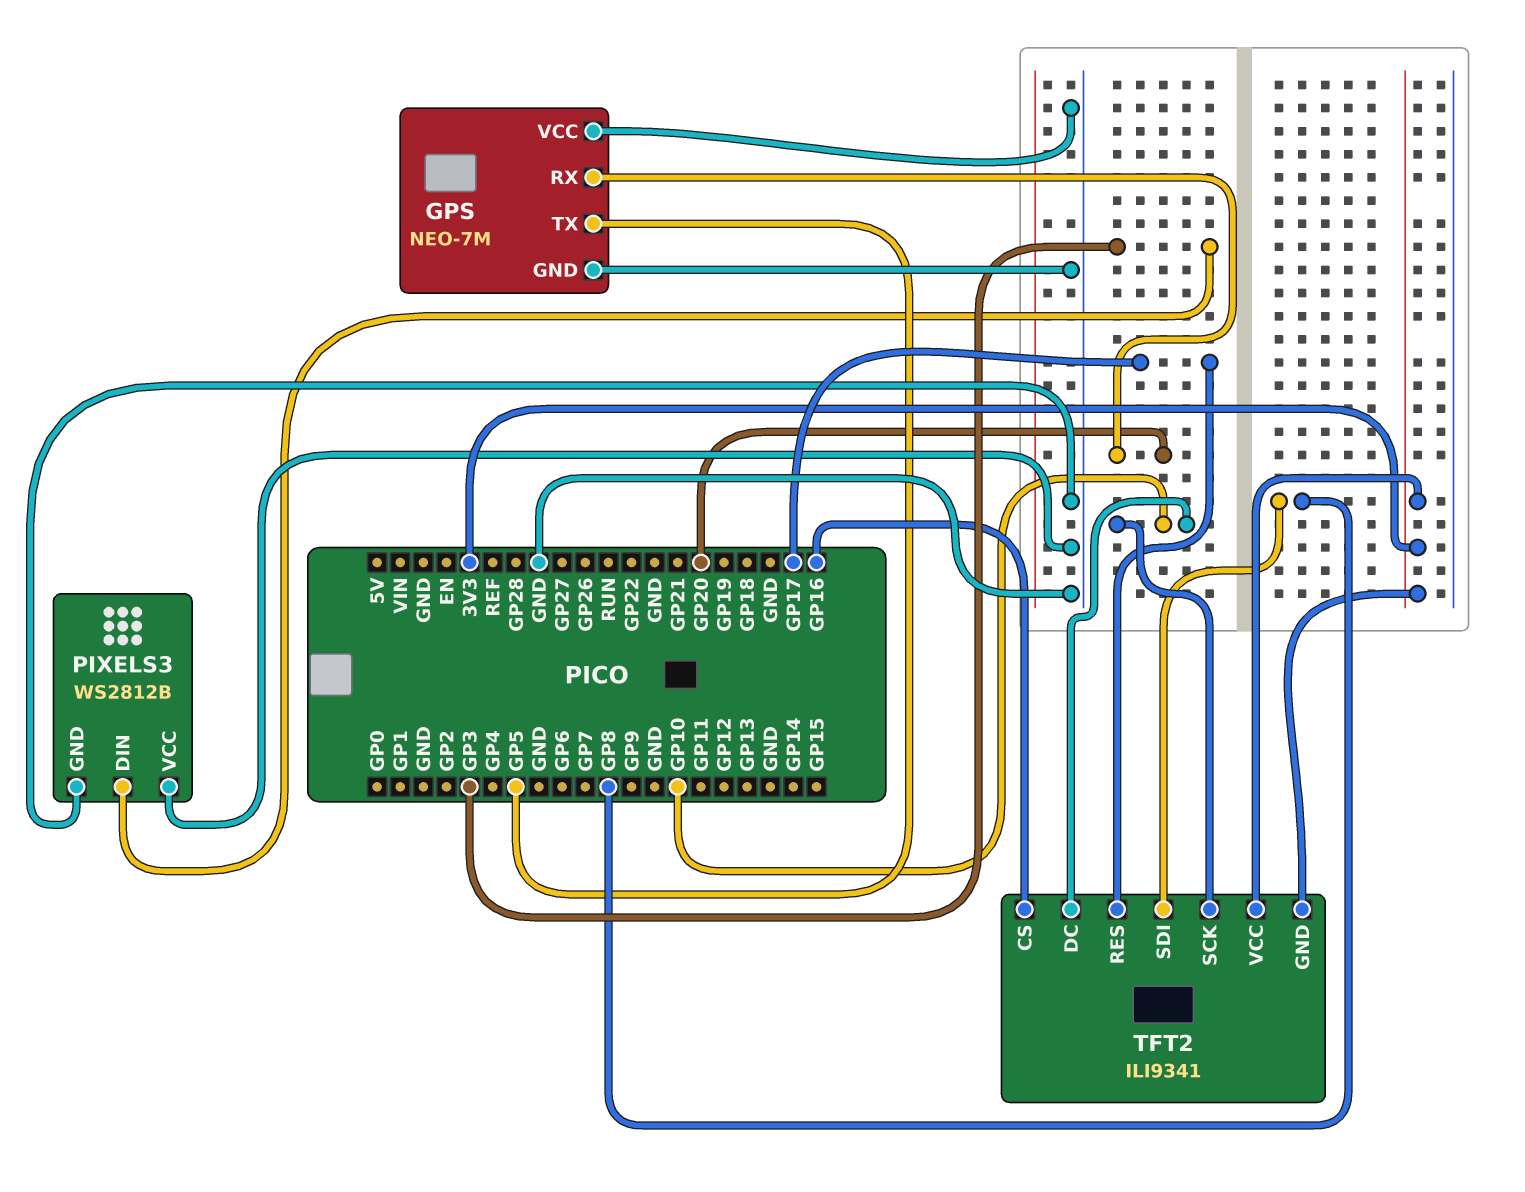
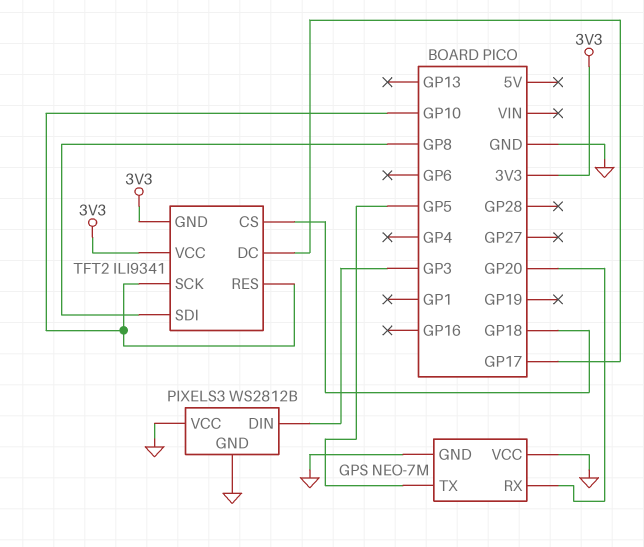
TFT2 pin CS: GP16 -> GP18
TFT2 pin DC: GP10 -> GP17
TFT2 pin RES: GP17 -> GP10

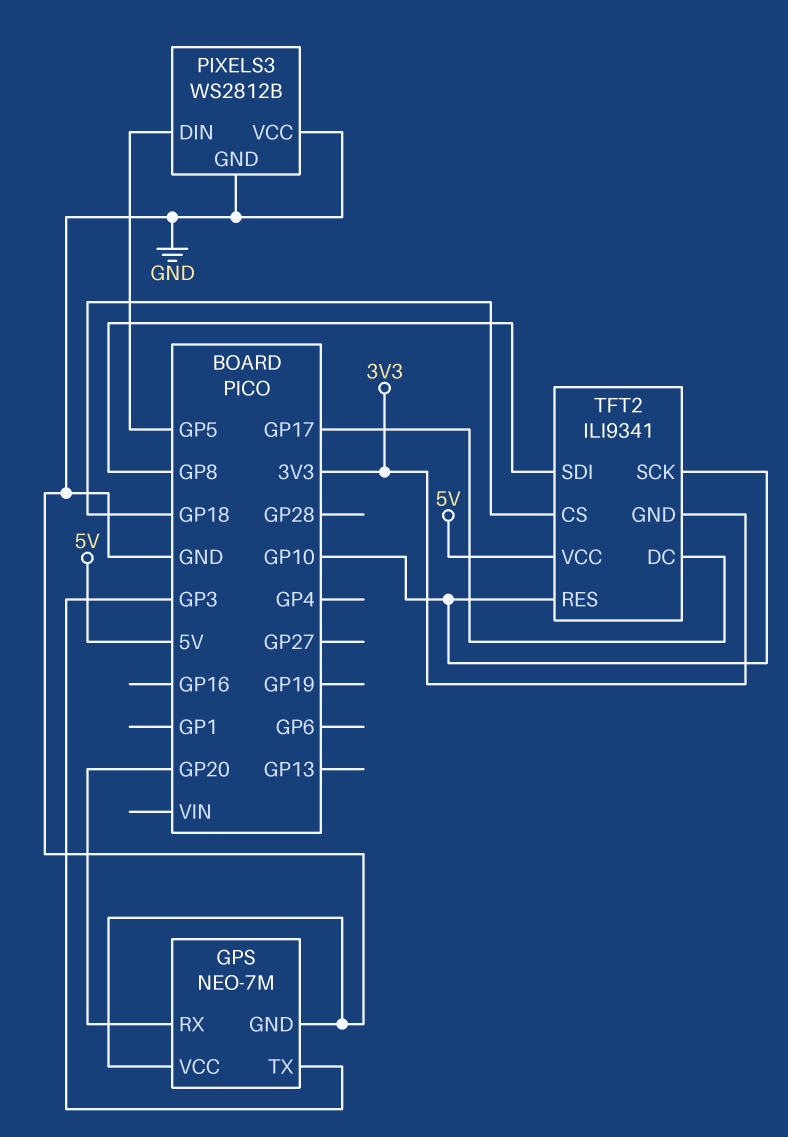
GPS pin TX: GP5 -> GP3
PIXELS3 pin DIN: GP3 -> GP5
TFT2 pin VCC: 3V3 -> 5V

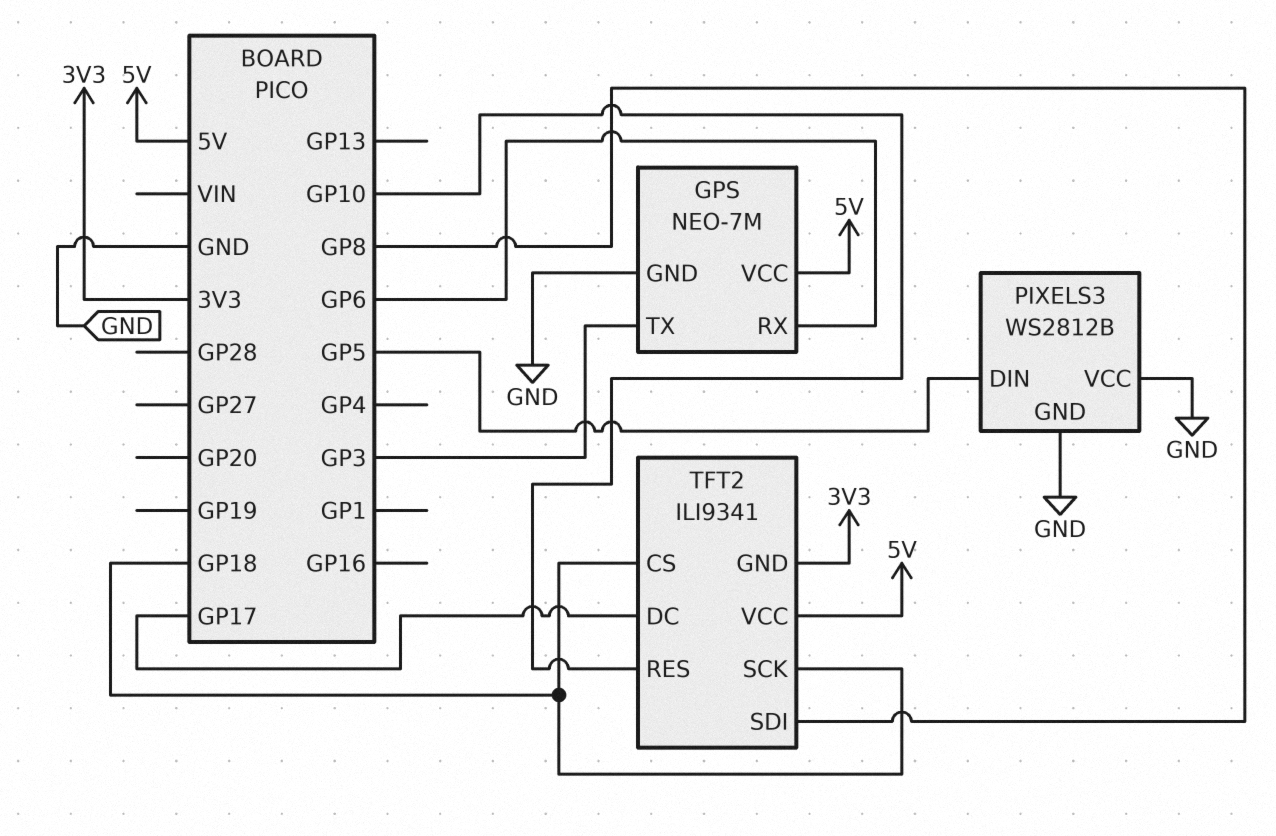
GPS pin RX: GP20 -> GP6
GPS pin VCC: GND -> 5V
TFT2 pin SCK: GP10 -> GP18

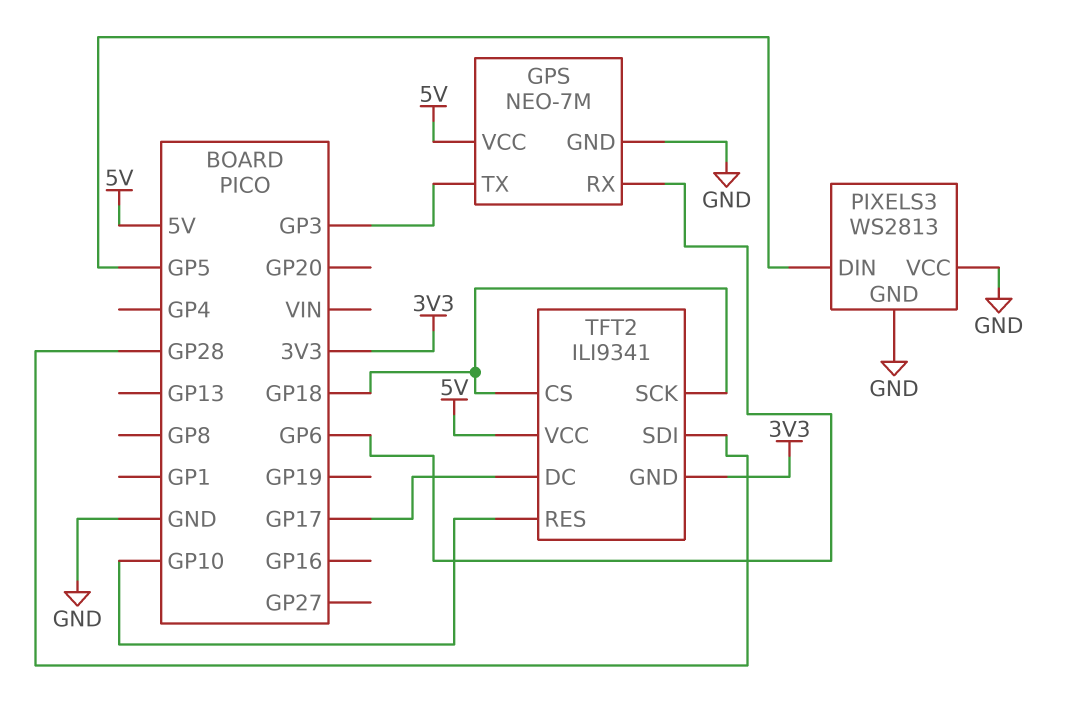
PIXELS3: WS2812B -> WS2813
TFT2 pin SDI: GP8 -> GP28

